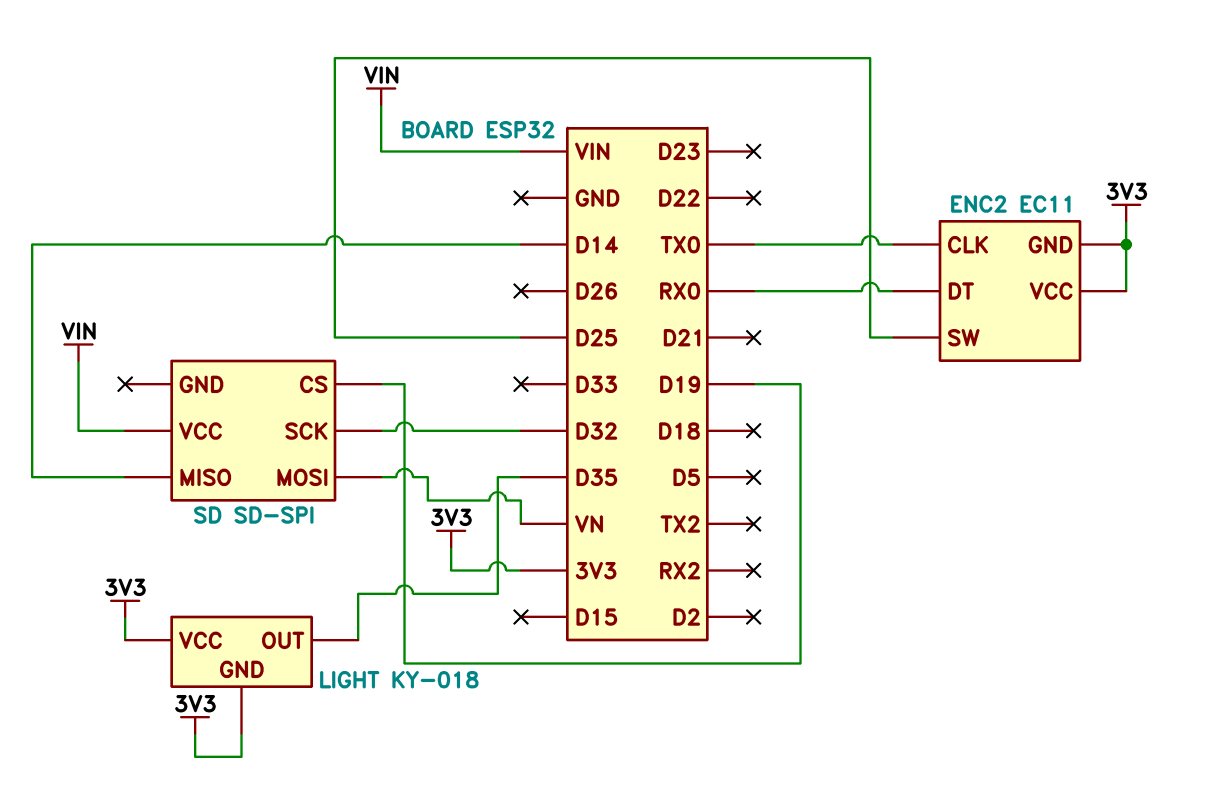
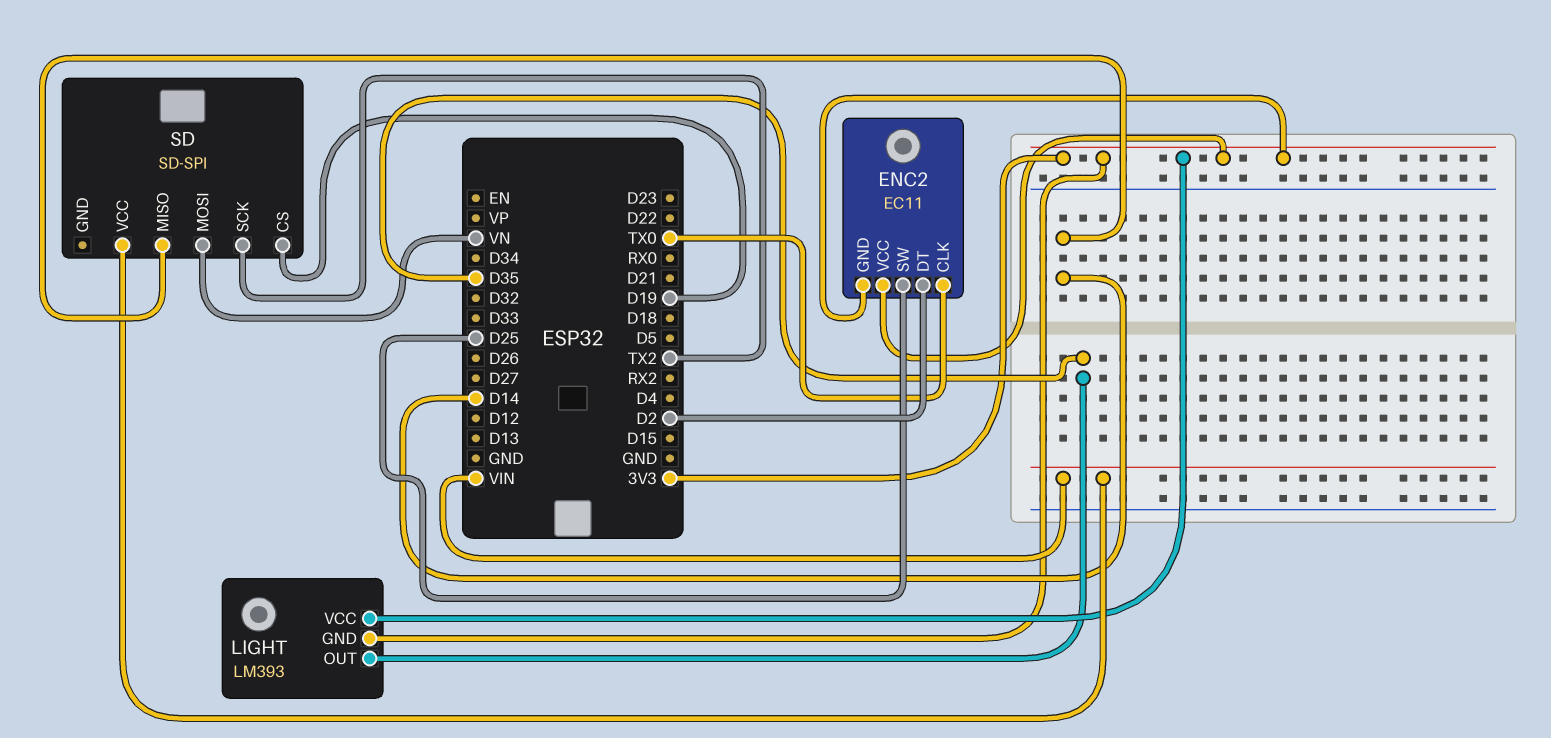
ENC2 pin DT: RX0 -> D2
LIGHT: KY-018 -> LM393
SD pin SCK: D32 -> TX2

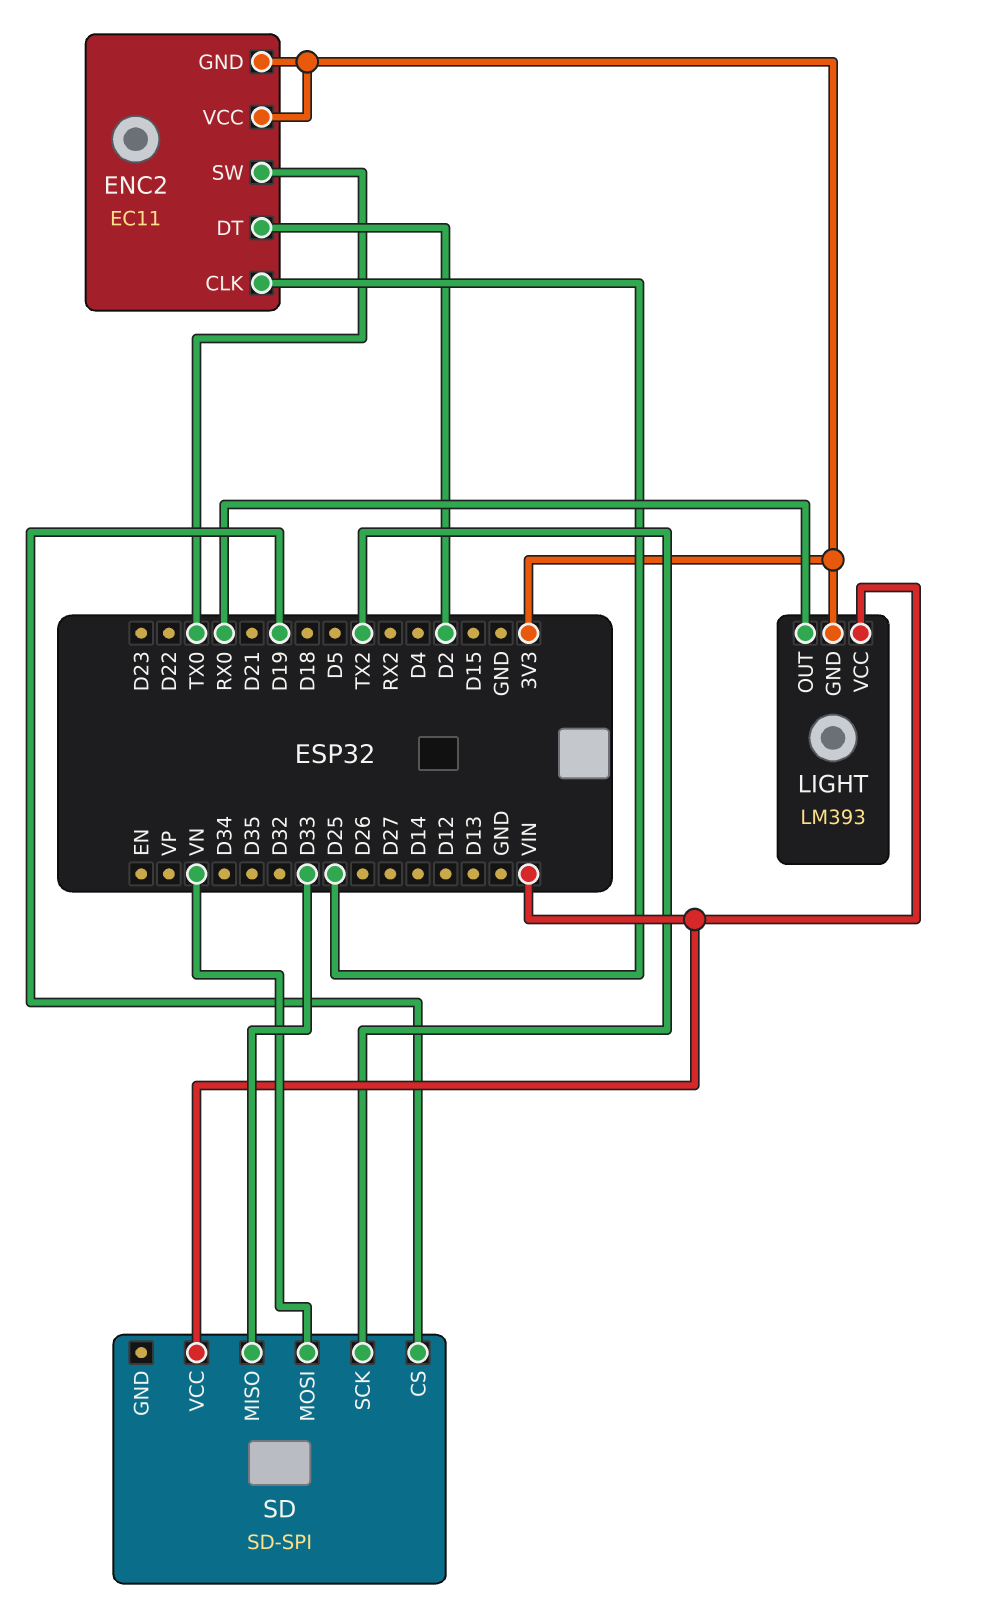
ENC2 pin CLK: TX0 -> D25
ENC2 pin SW: D25 -> TX0
LIGHT pin OUT: D35 -> RX0
LIGHT pin VCC: 3V3 -> VIN
SD pin MISO: D14 -> D33

